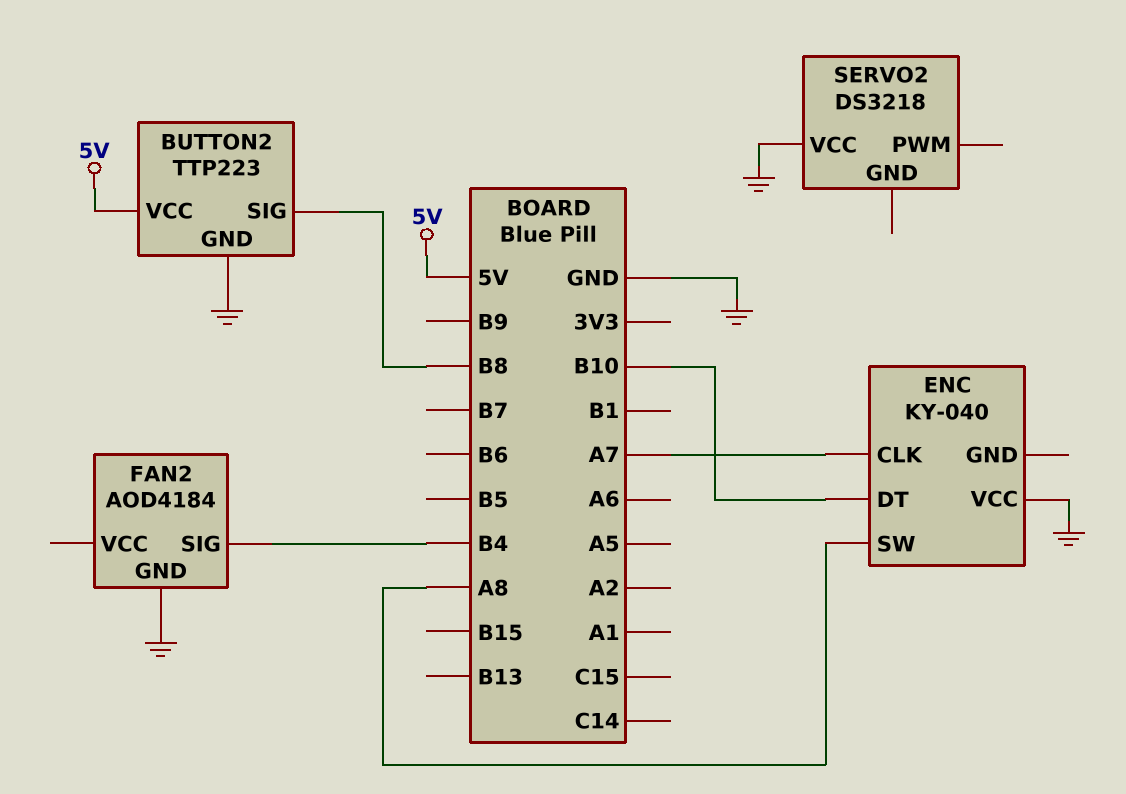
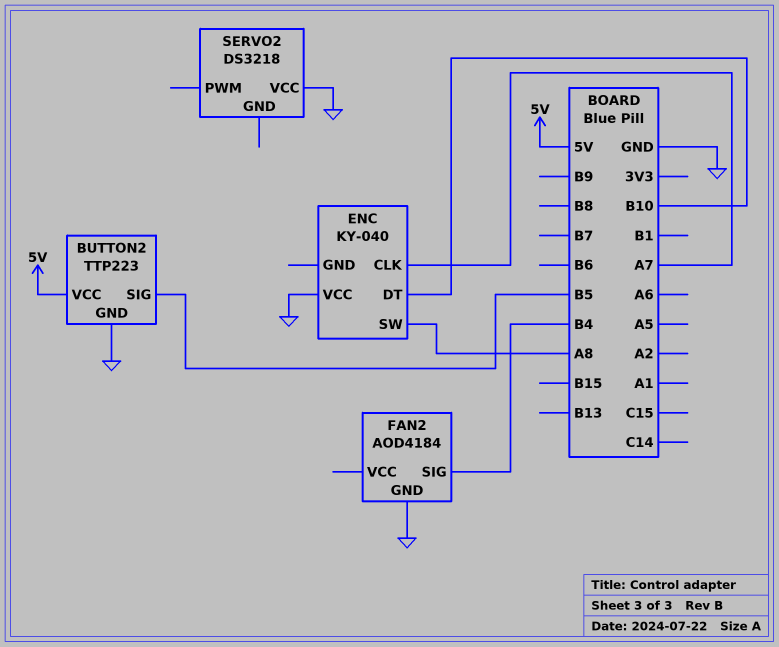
BUTTON2 pin SIG: B8 -> B5

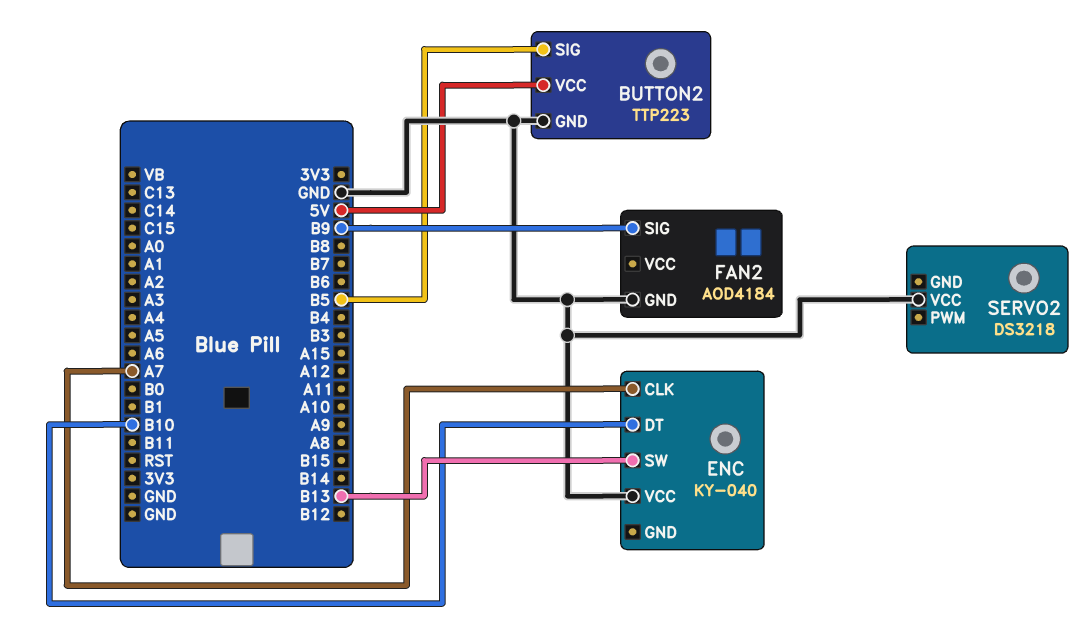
ENC pin SW: A8 -> B13
FAN2 pin SIG: B4 -> B9

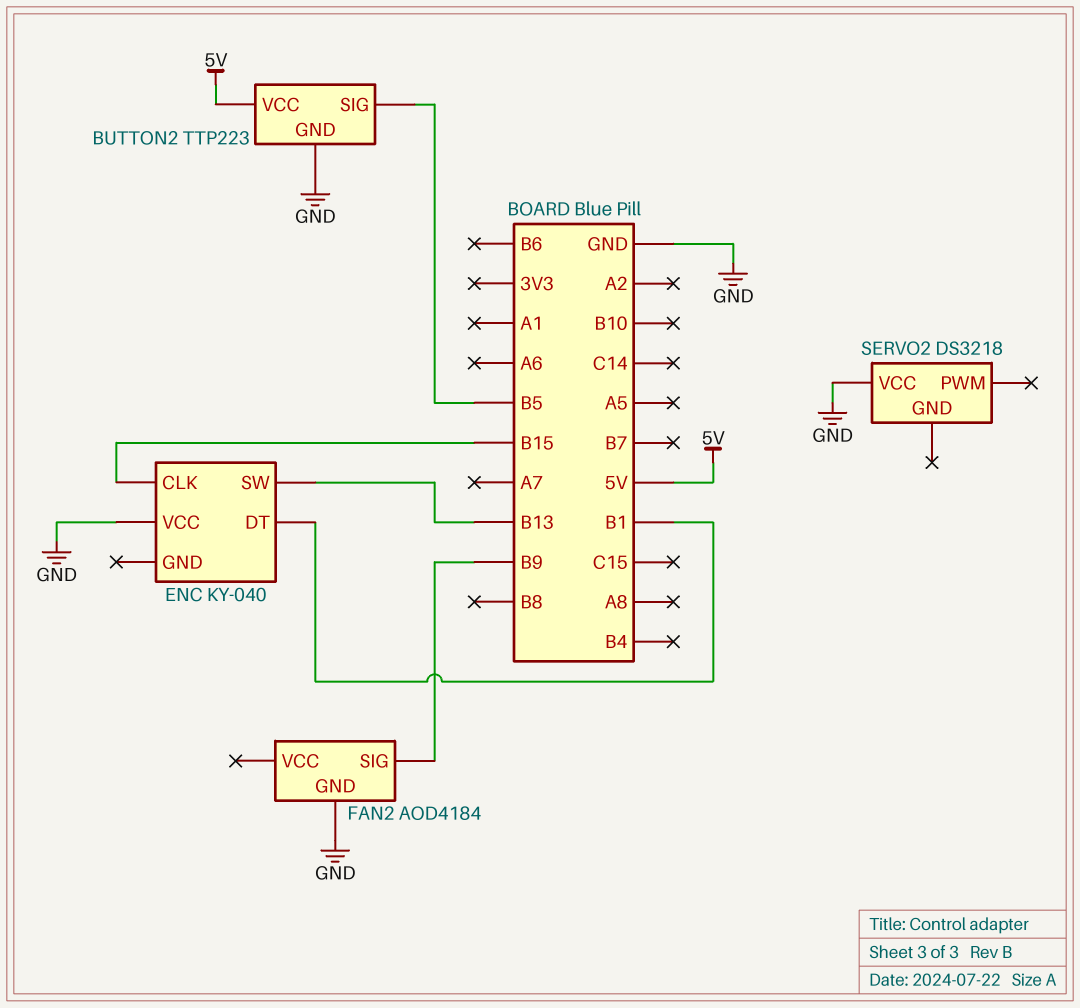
ENC pin CLK: A7 -> B15
ENC pin DT: B10 -> B1

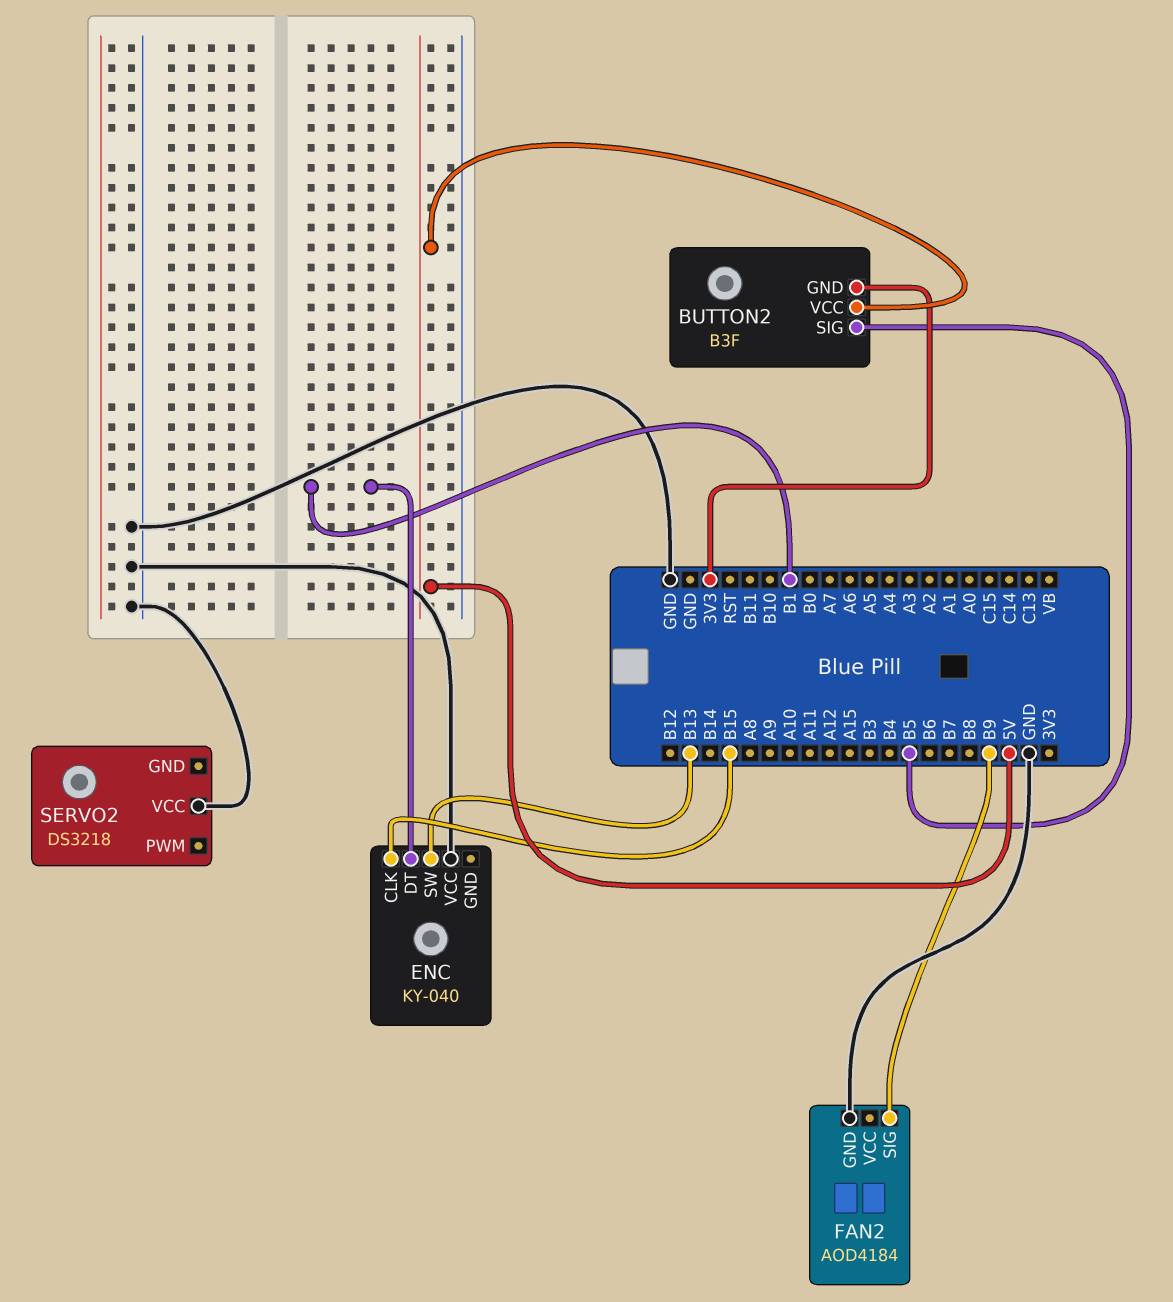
BUTTON2: TTP223 -> B3F
BUTTON2 pin GND: GND -> 3V3

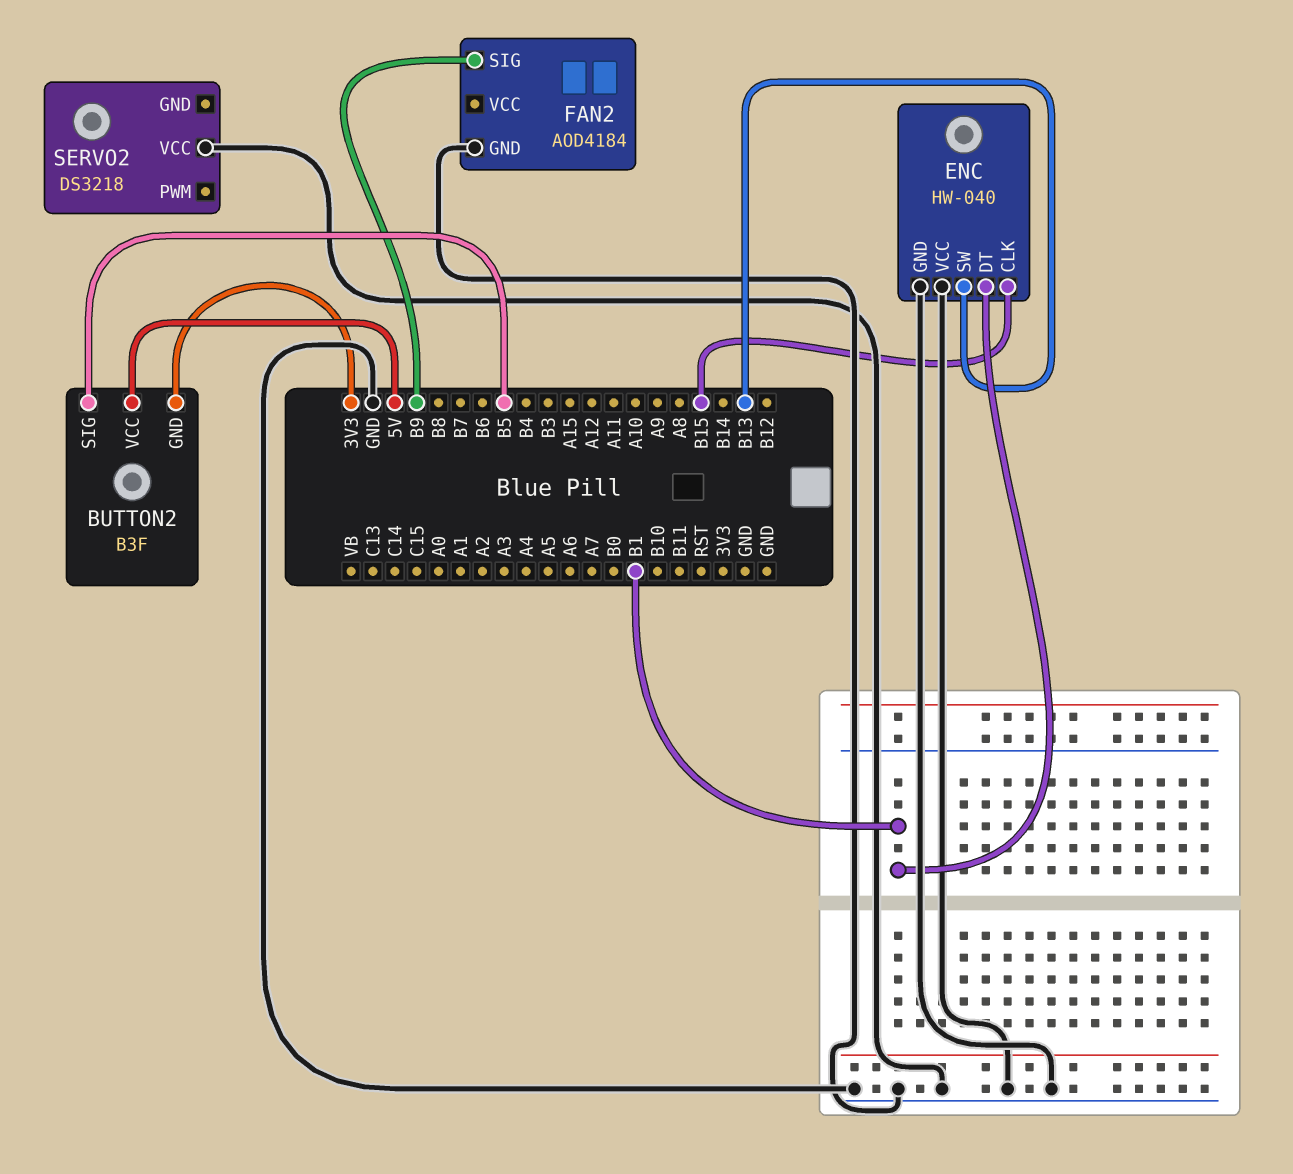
ENC: KY-040 -> HW-040
ENC pin GND: none -> GND

